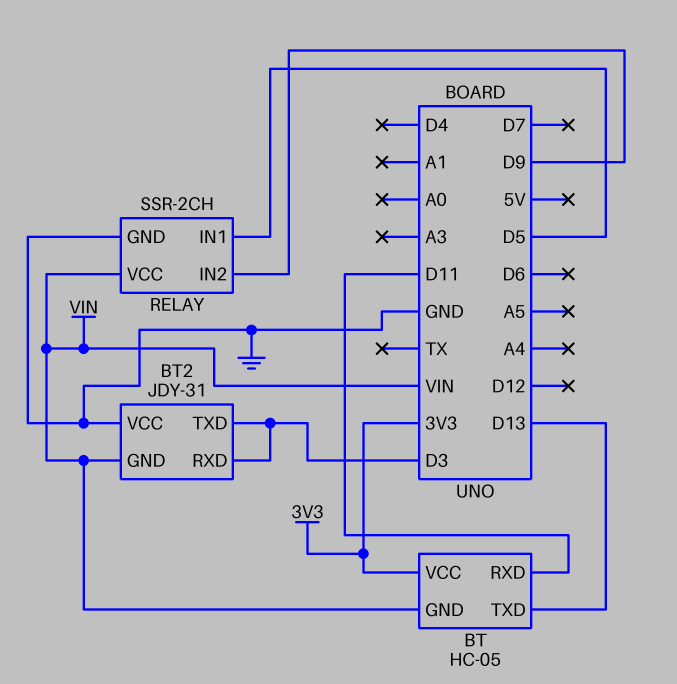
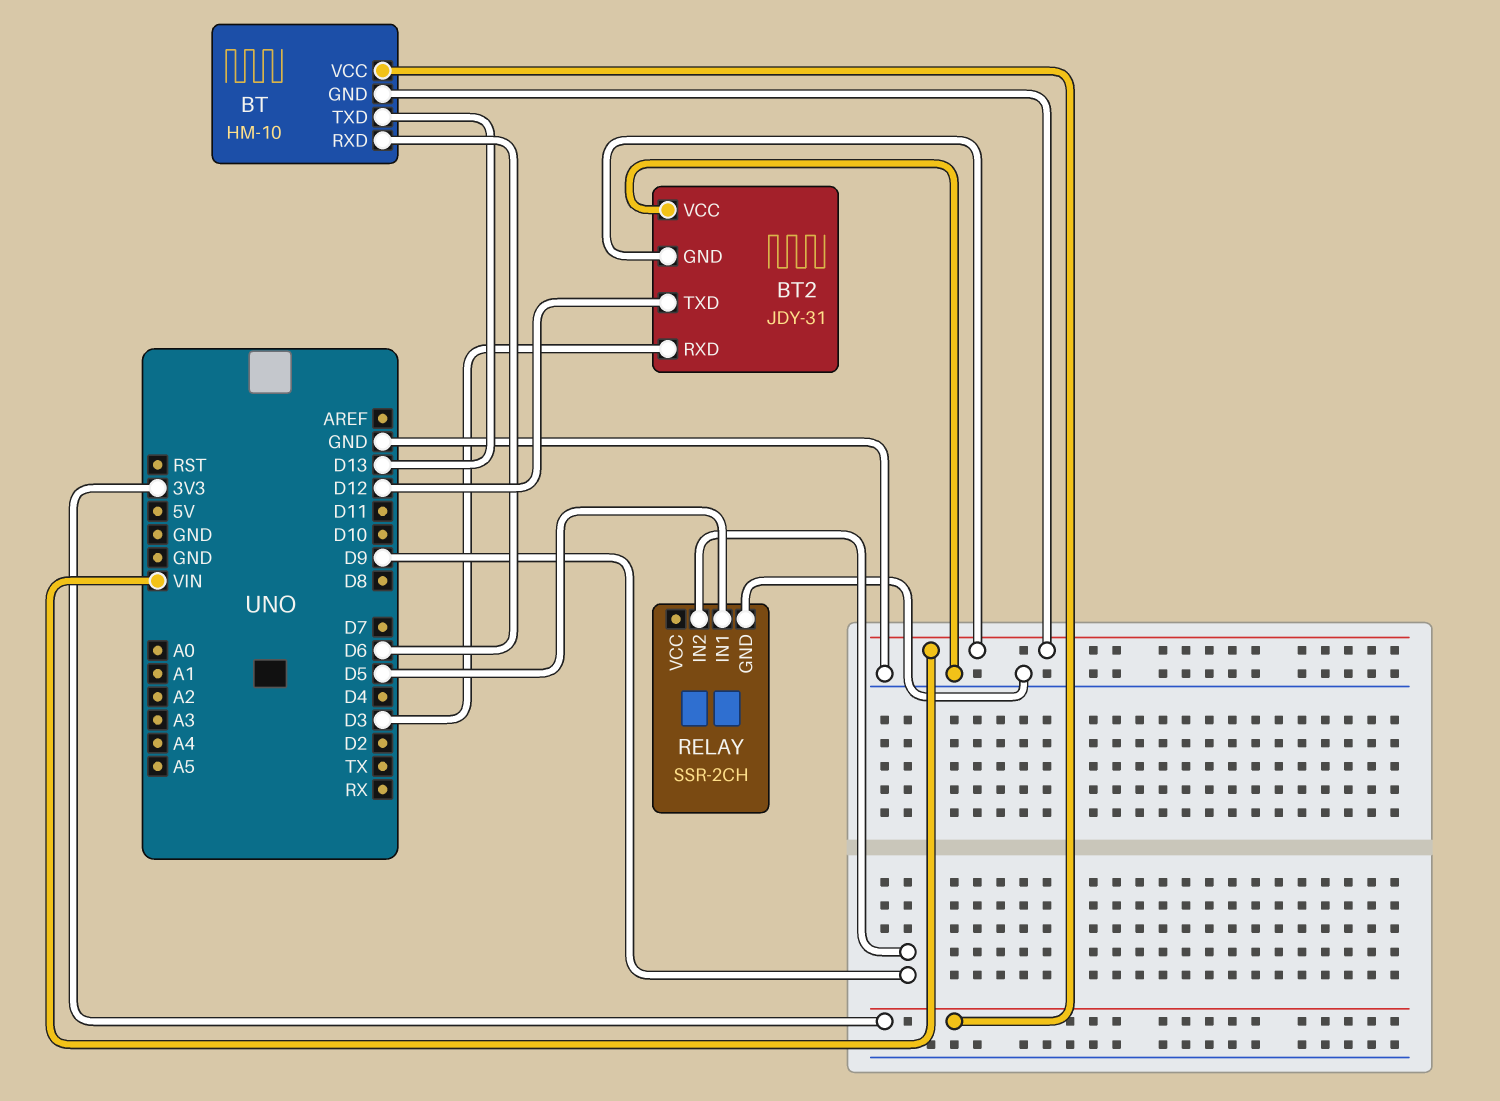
BT: HC-05 -> HM-10
BT pin RXD: D11 -> D6
BT2 pin TXD: D3 -> D12
RELAY pin VCC: VIN -> none

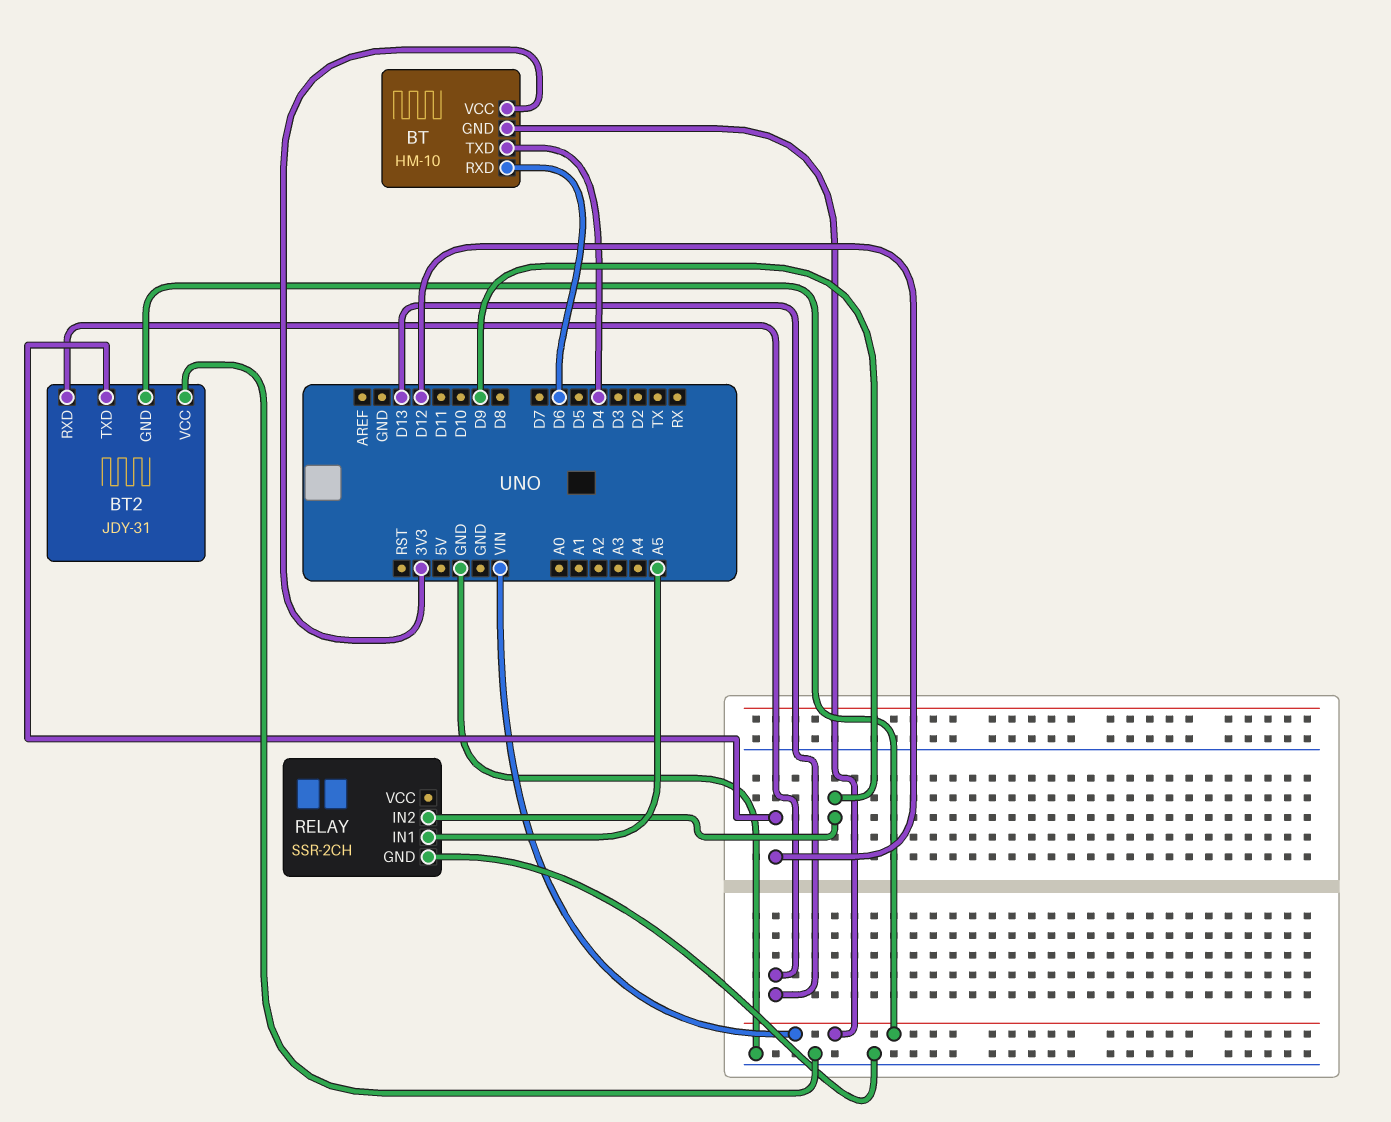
BT pin TXD: D13 -> D4
BT2 pin RXD: D3 -> D13
RELAY pin IN1: D5 -> A5

